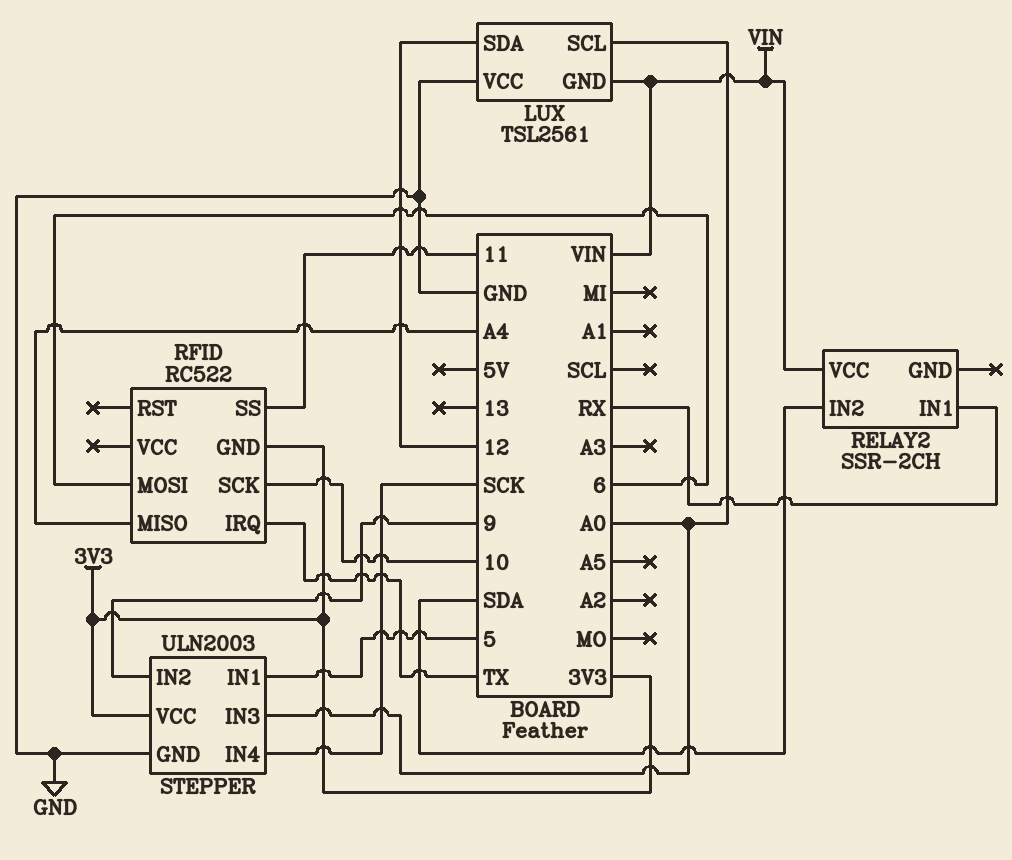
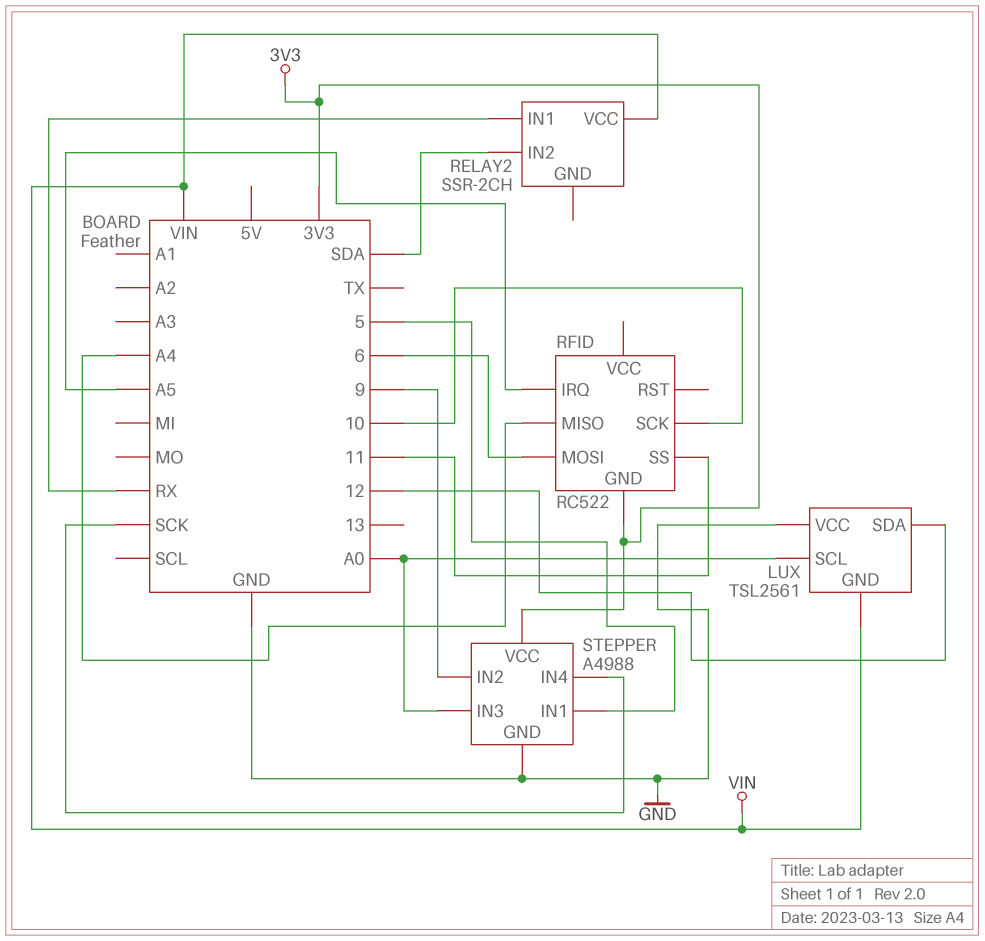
RFID pin IRQ: TX -> A5
STEPPER: ULN2003 -> A4988

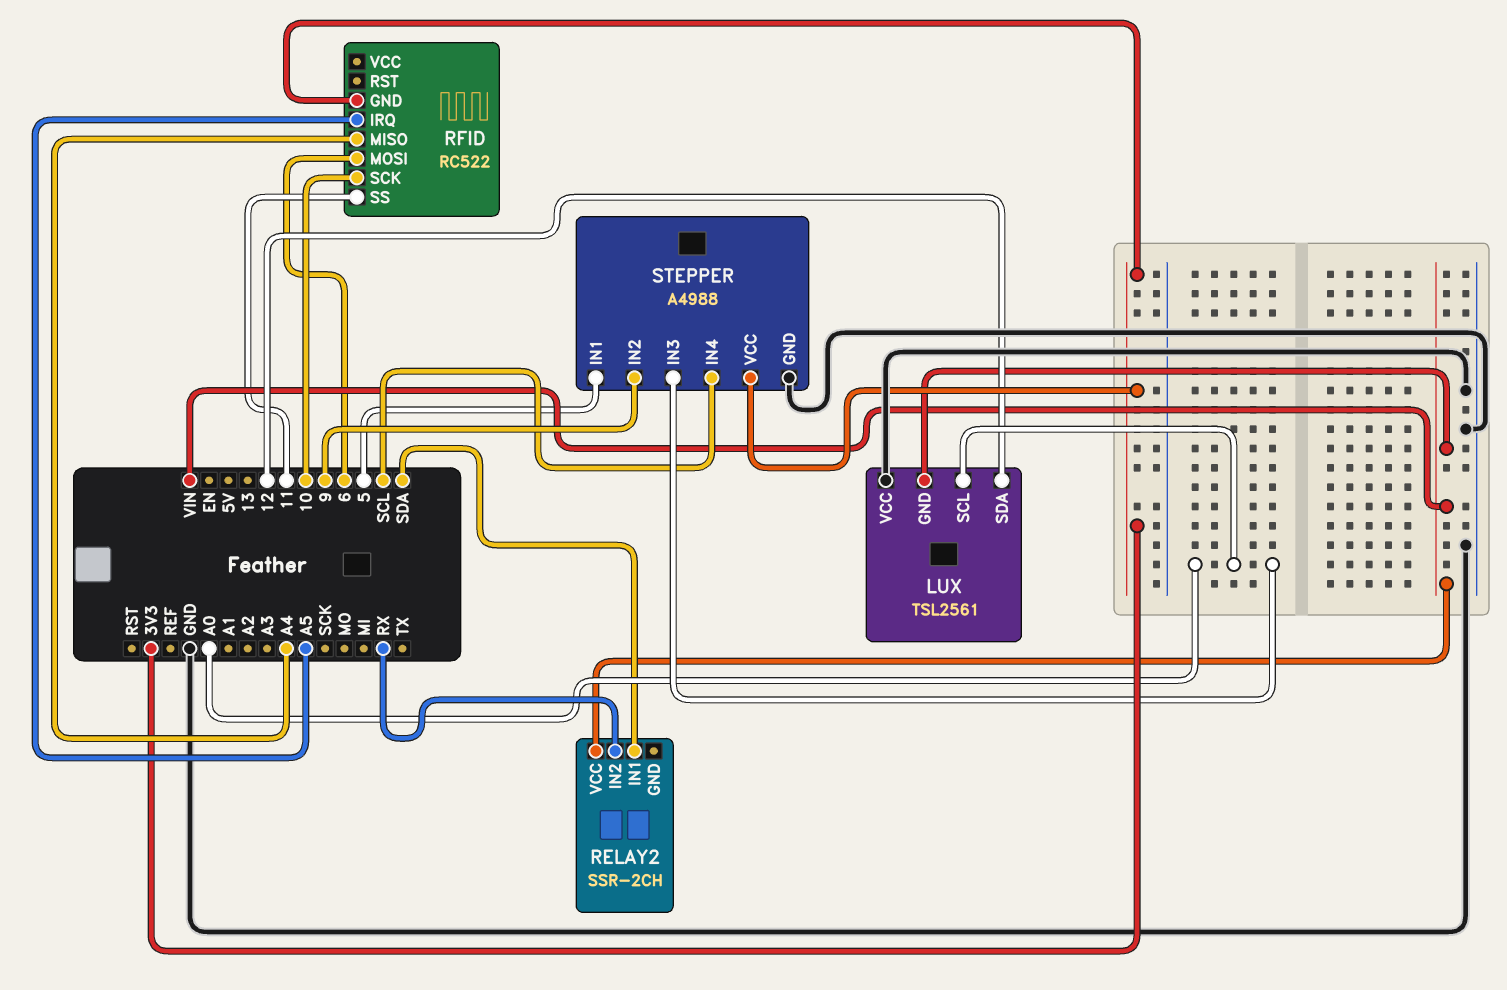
RELAY2 pin IN1: RX -> SDA
RELAY2 pin IN2: SDA -> RX
STEPPER pin IN4: SCK -> SCL

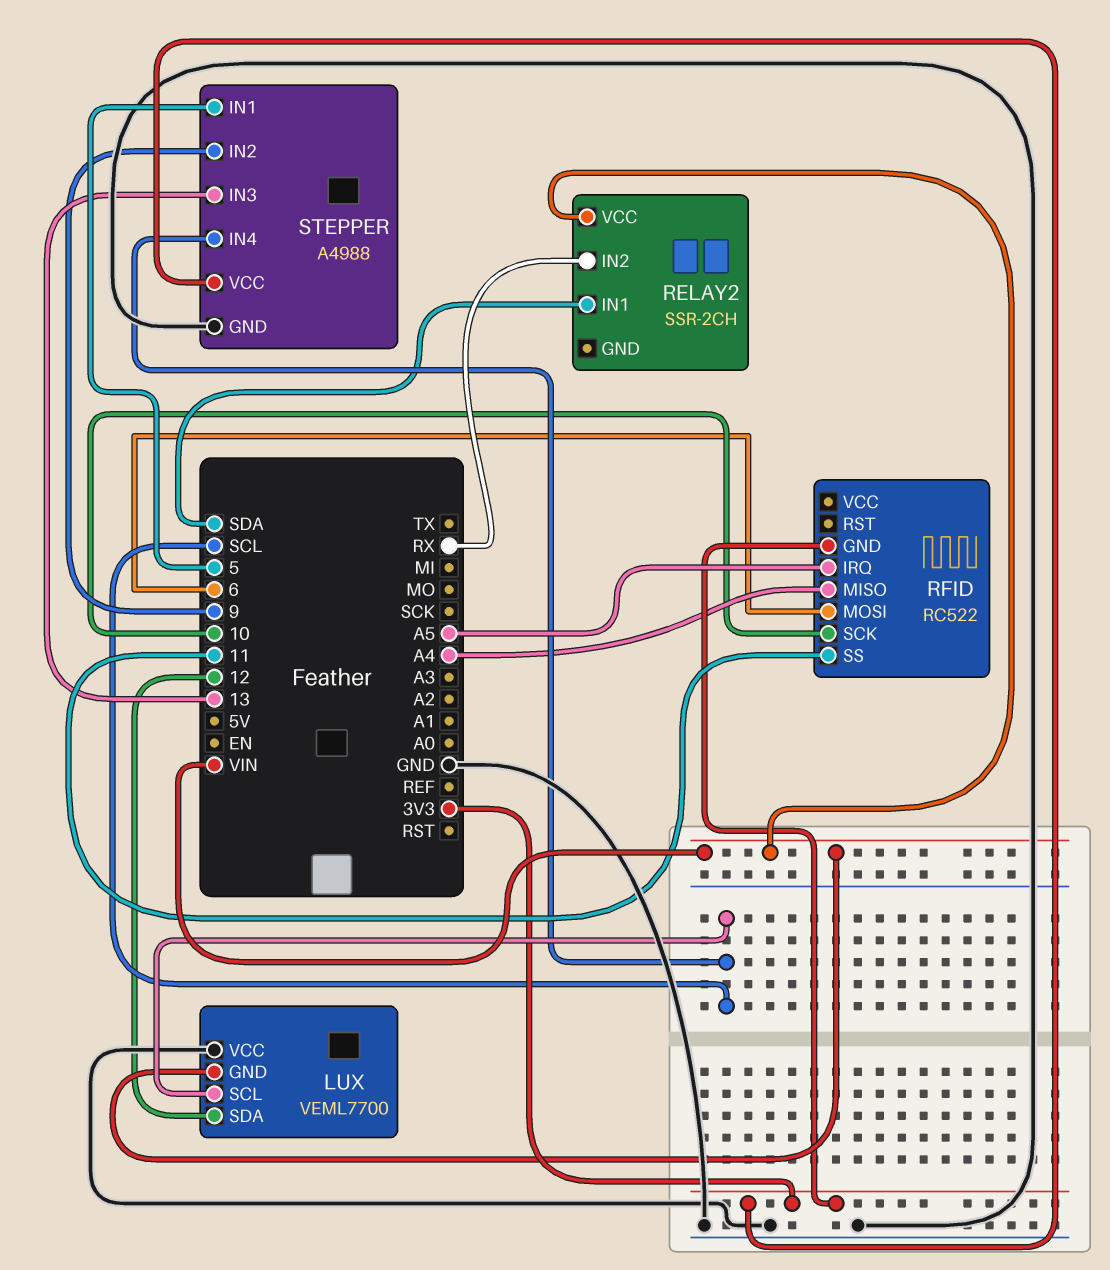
LUX: TSL2561 -> VEML7700
LUX pin SCL: A0 -> SCL
STEPPER pin IN3: A0 -> 13

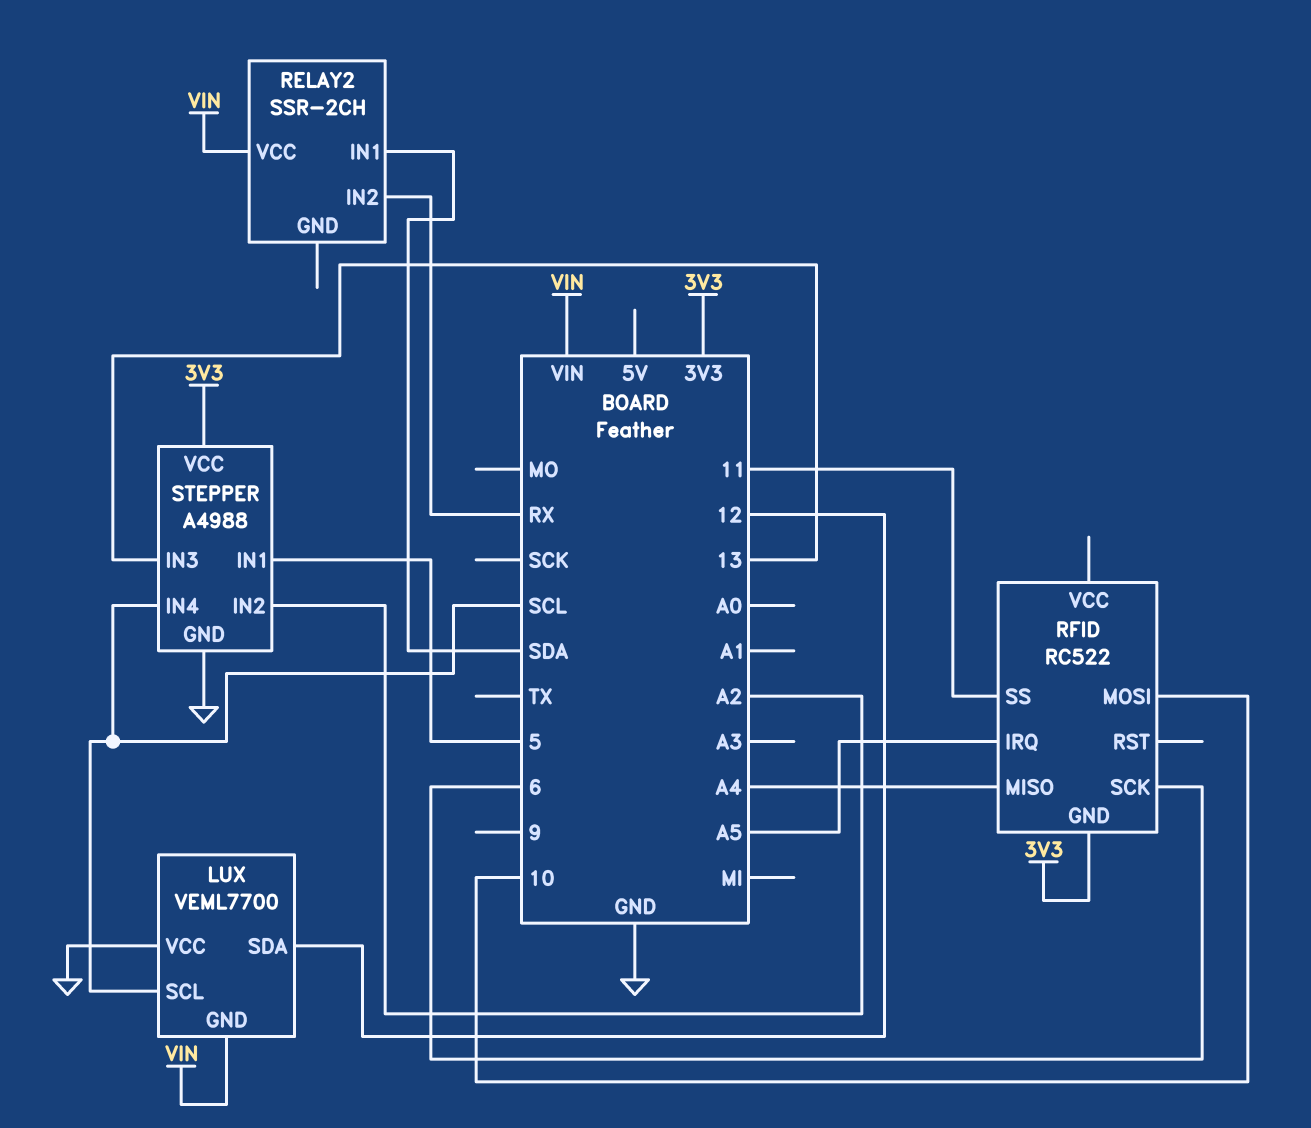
RFID pin MOSI: 6 -> 10
RFID pin SCK: 10 -> 6
STEPPER pin IN2: 9 -> A2

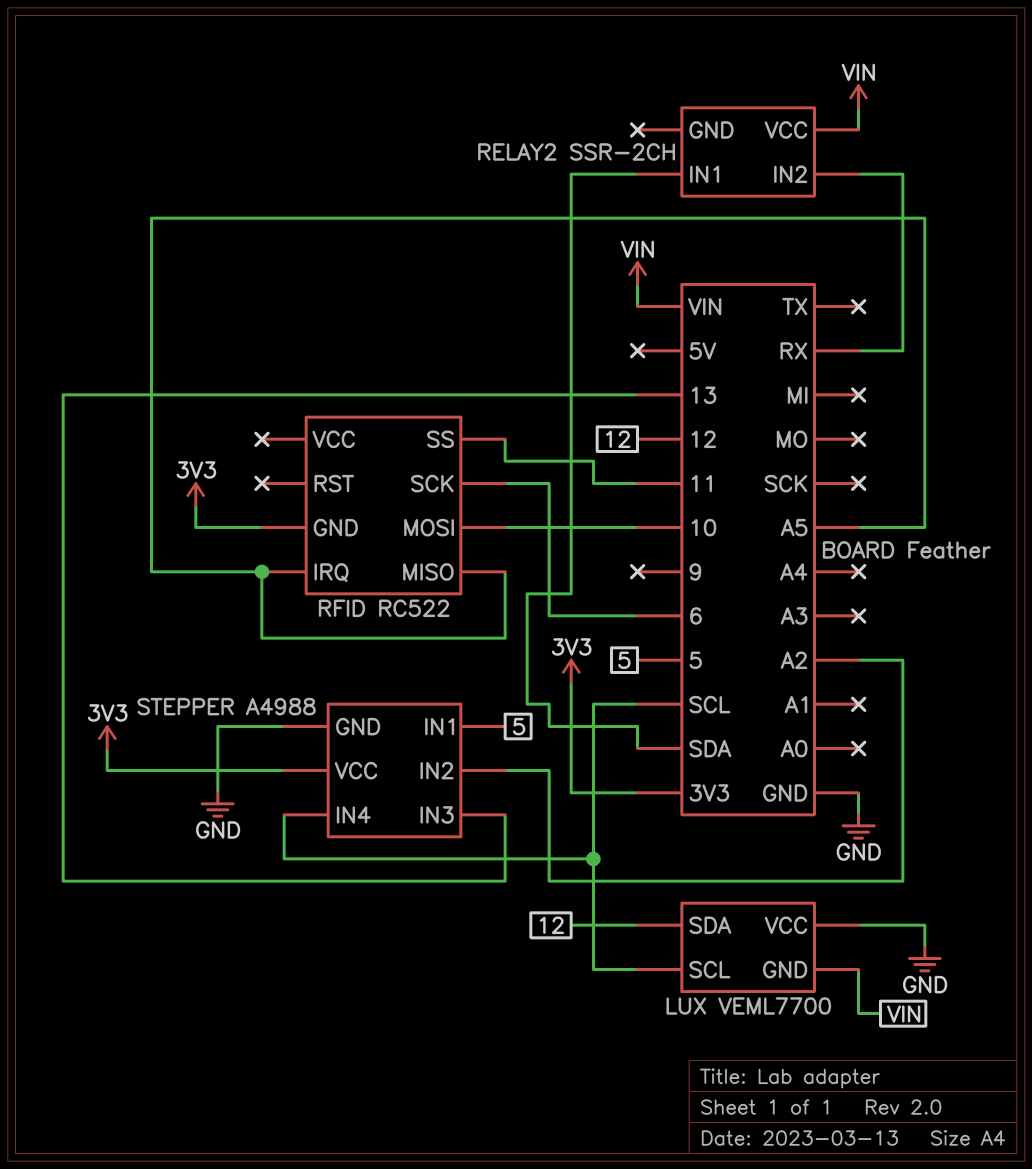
RFID pin MISO: A4 -> A5

